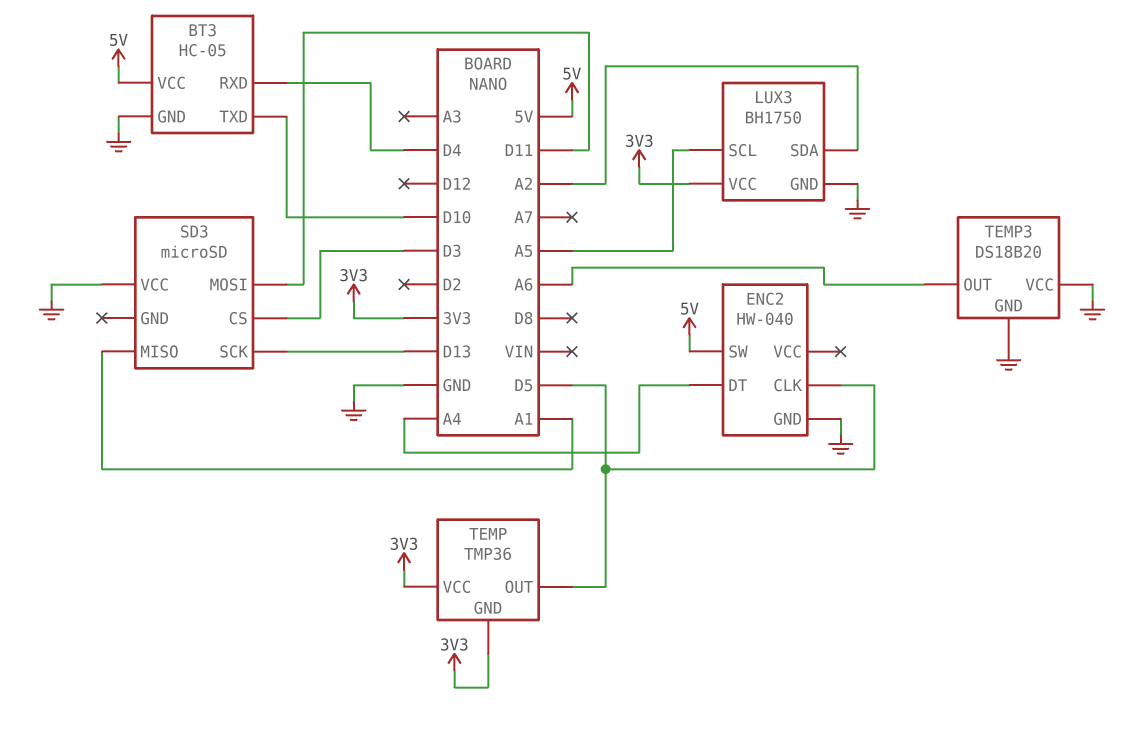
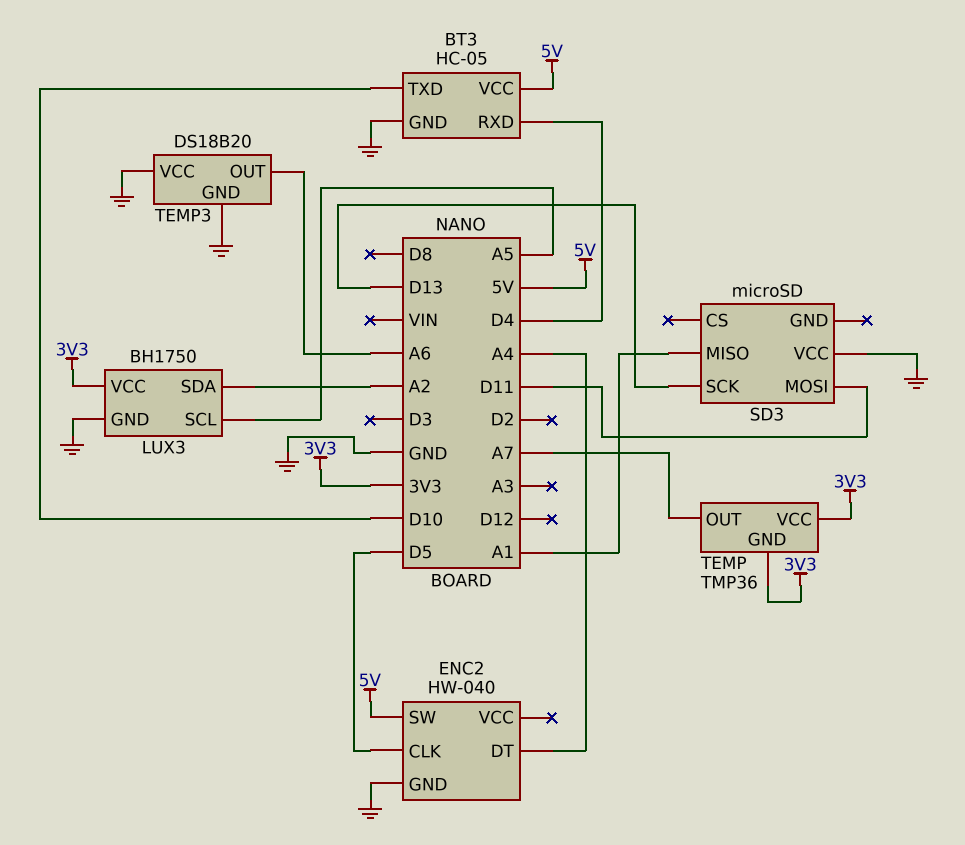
SD3 pin CS: D3 -> none
TEMP pin OUT: D5 -> A7

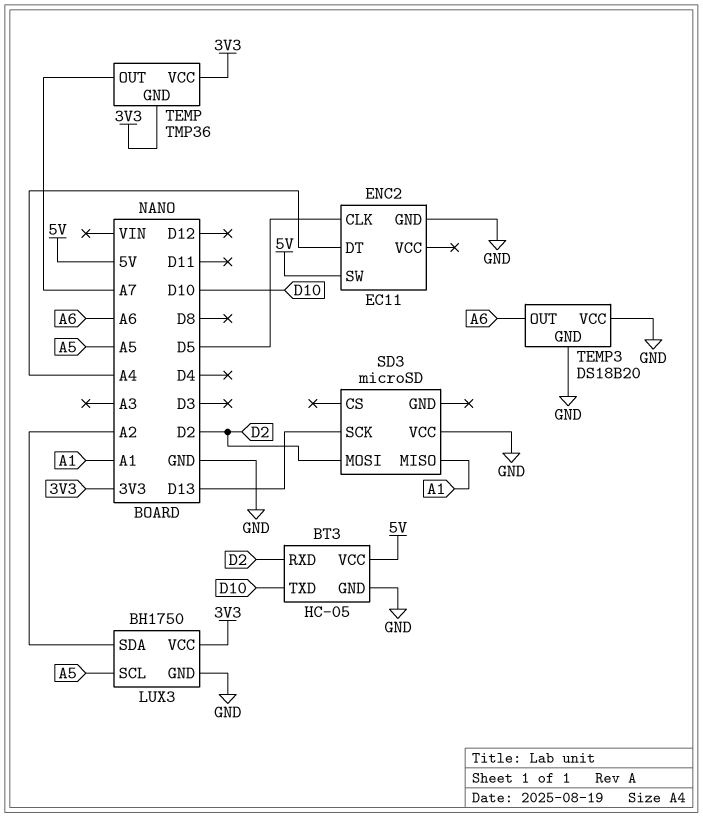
BT3 pin RXD: D4 -> D2
ENC2: HW-040 -> EC11
SD3 pin MOSI: D11 -> D2

